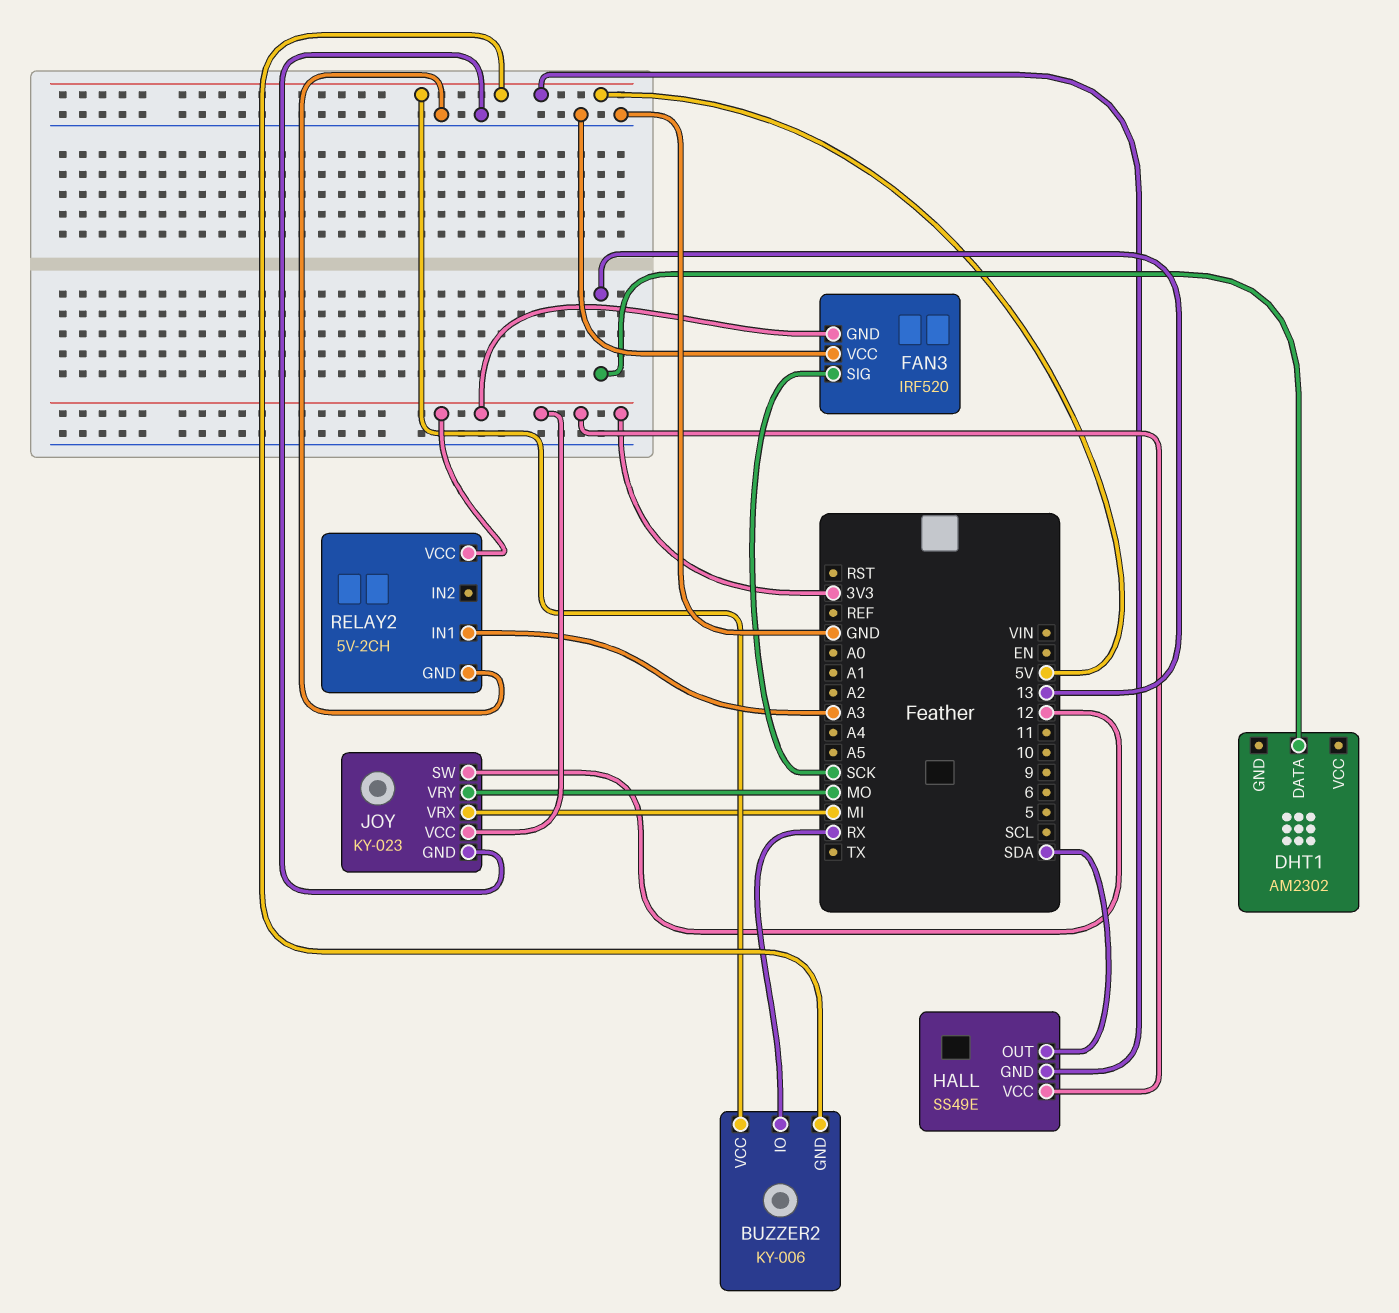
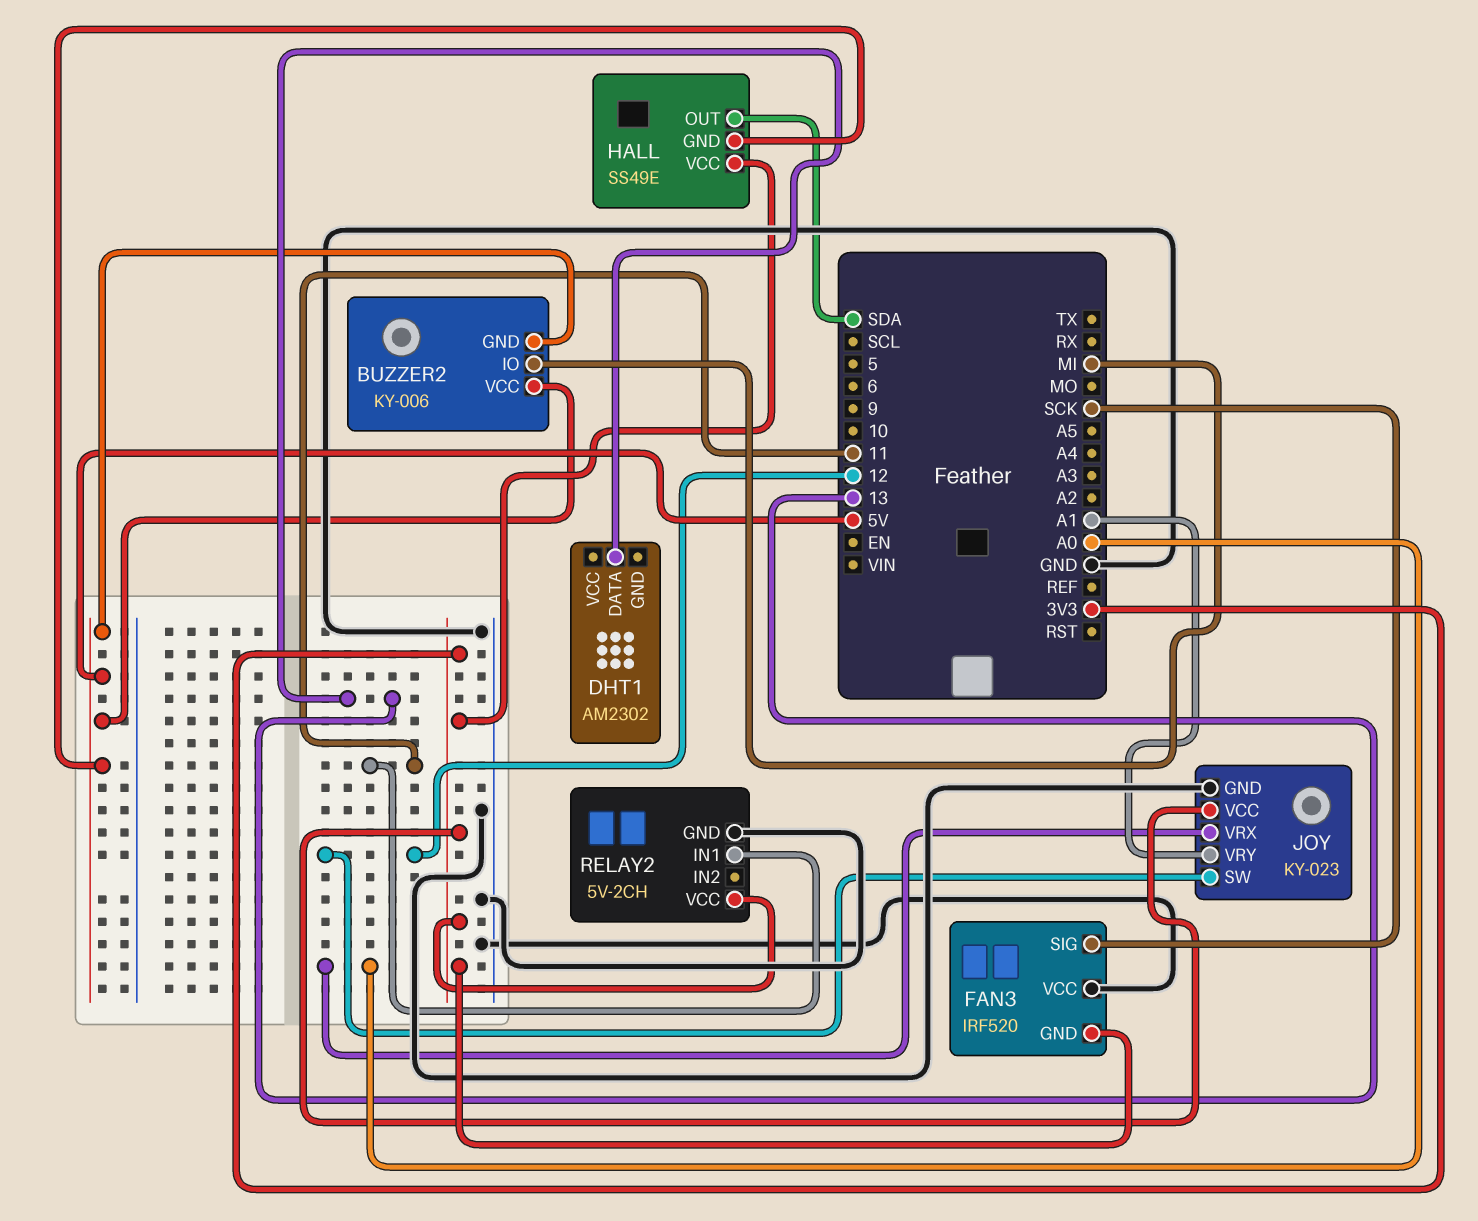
BUZZER2 pin IO: RX -> MI
JOY pin VRX: MI -> A0
JOY pin VRY: MO -> A1
RELAY2 pin IN1: A3 -> 11

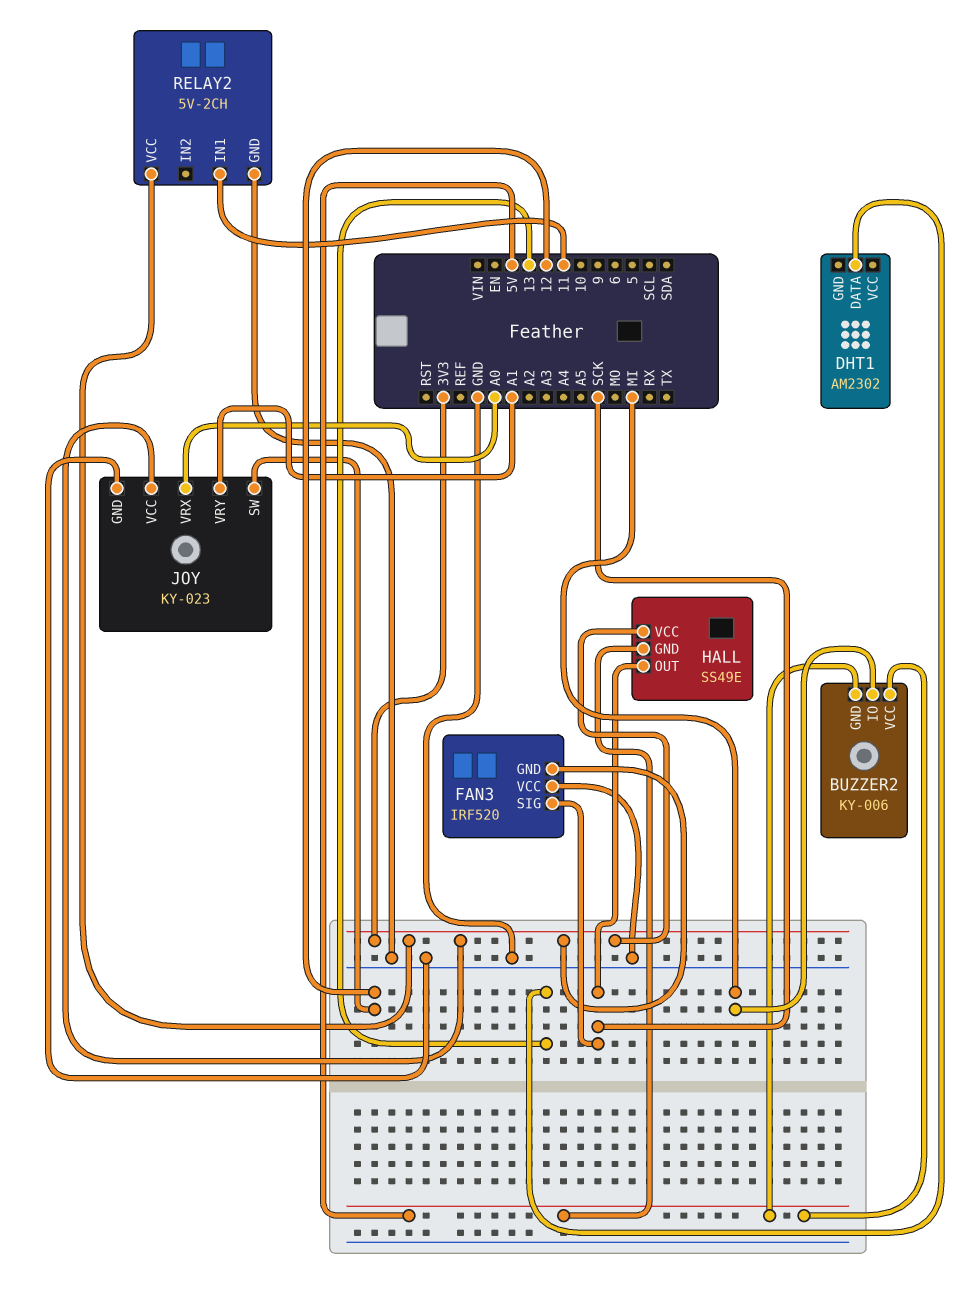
HALL pin OUT: SDA -> SCK

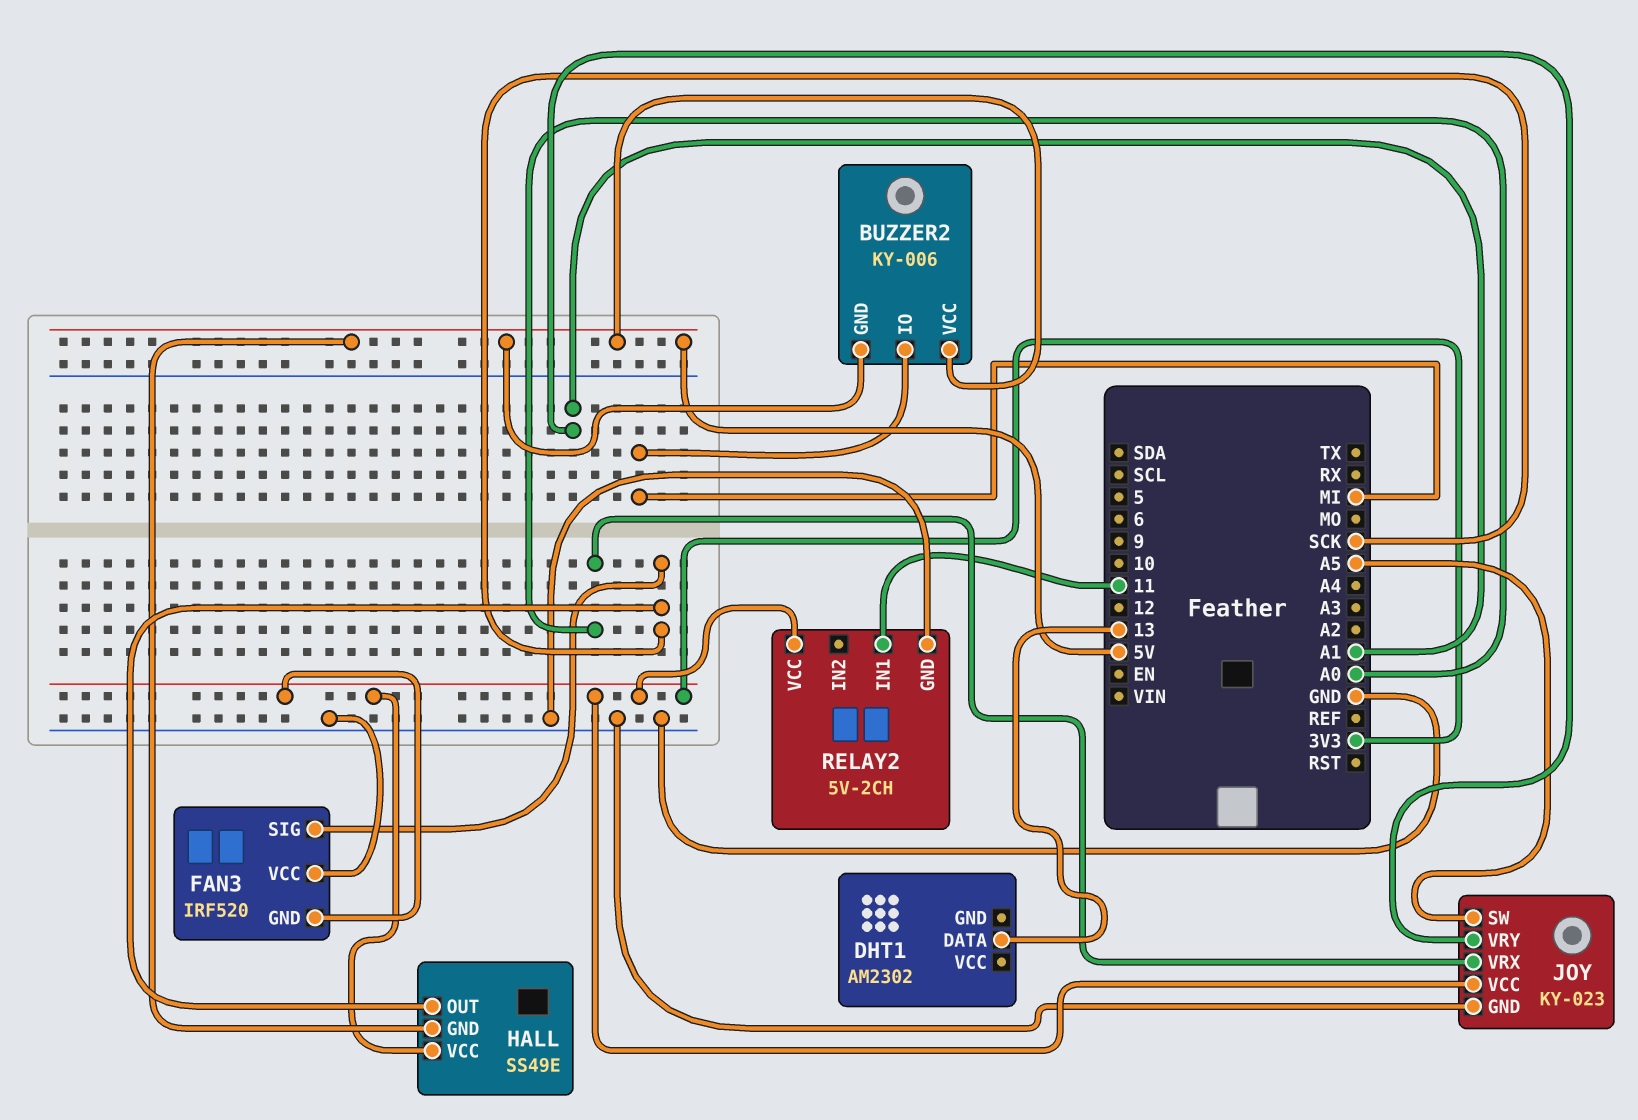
JOY pin SW: 12 -> A5

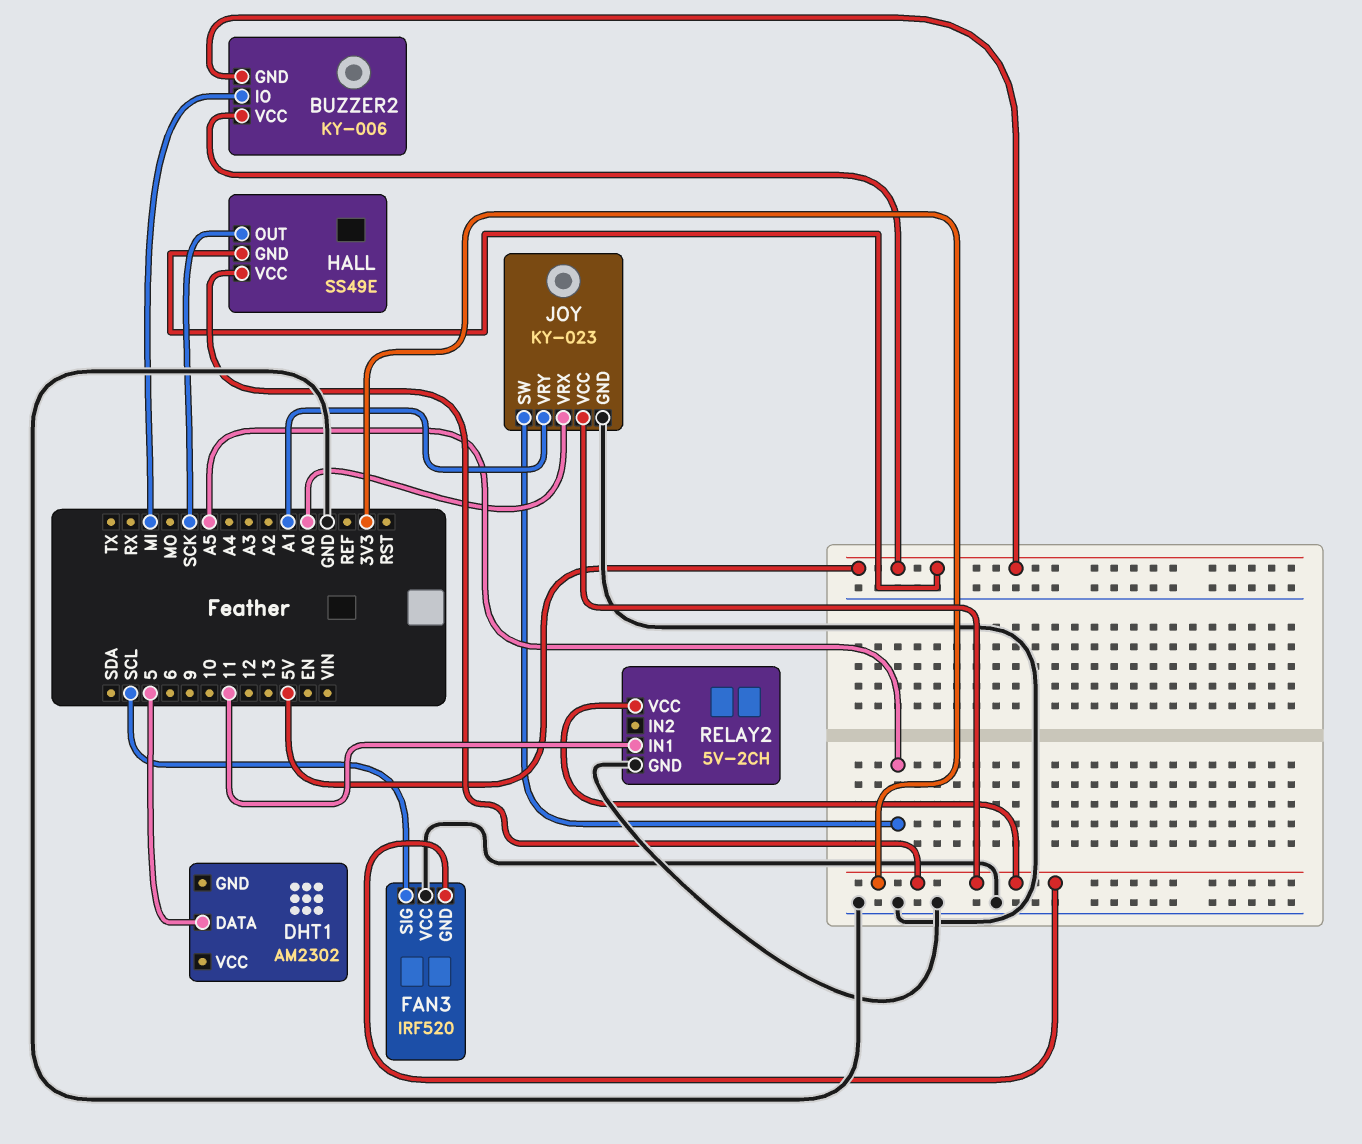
DHT1 pin DATA: 13 -> 5
FAN3 pin SIG: SCK -> SCL

